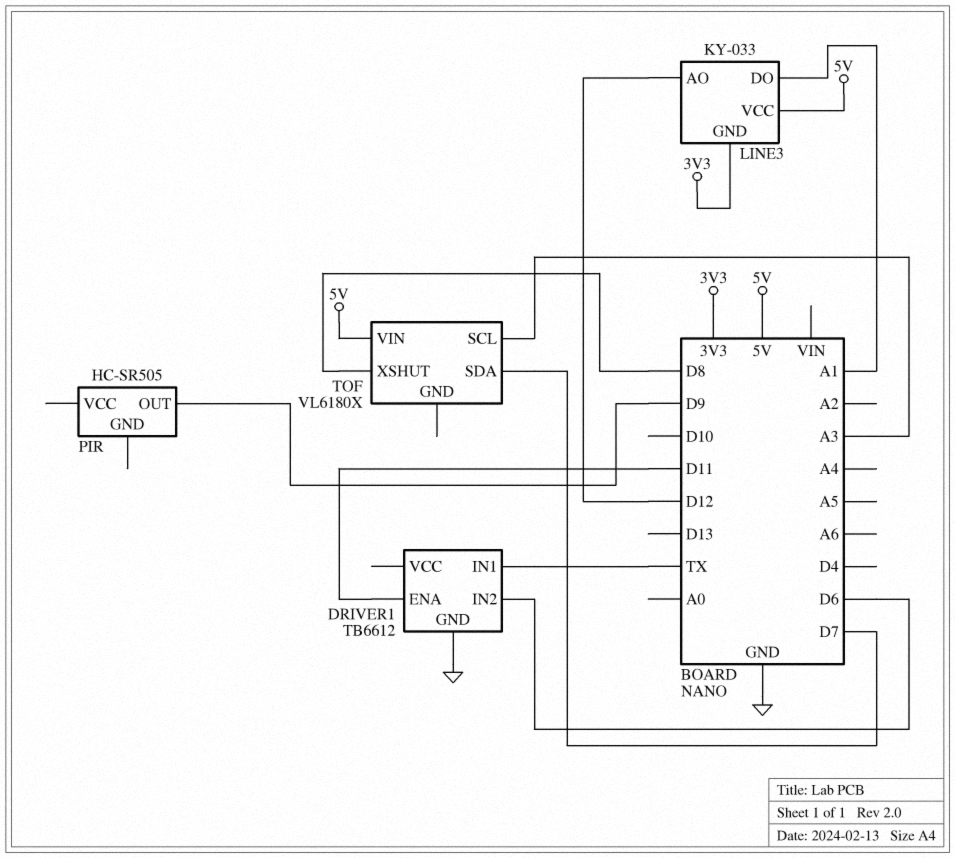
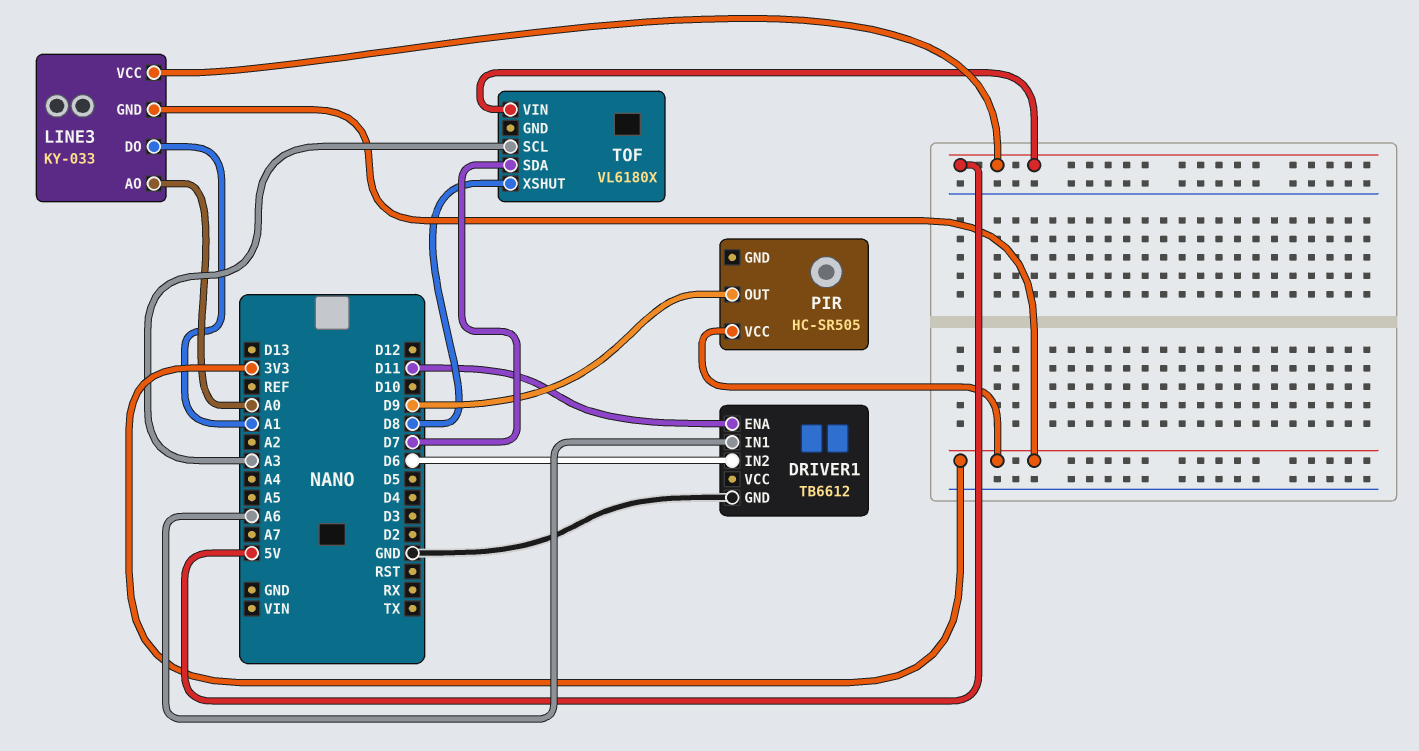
DRIVER1 pin IN1: TX -> A6
LINE3 pin AO: D12 -> A0
PIR pin VCC: none -> 3V3

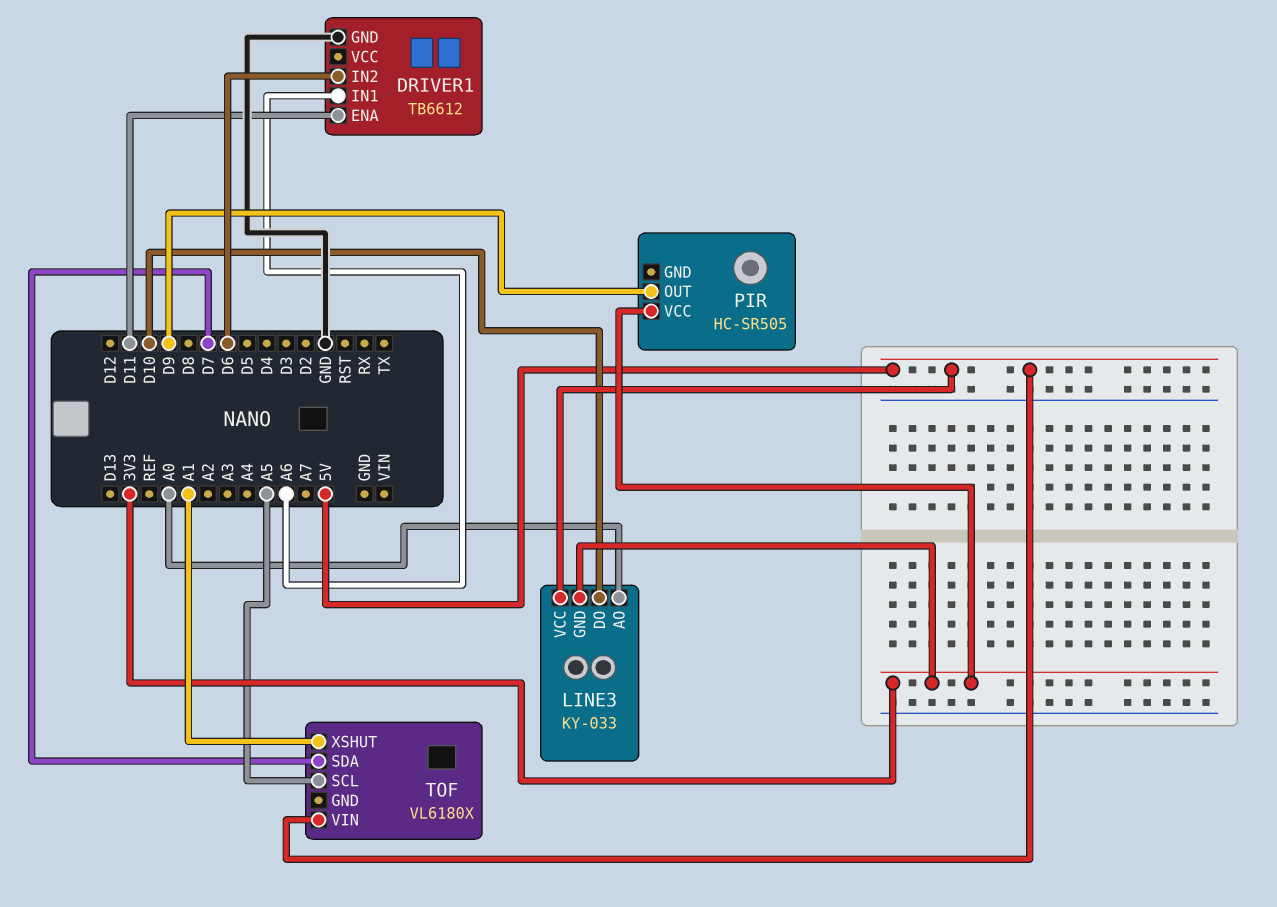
LINE3 pin DO: A1 -> D10
TOF pin SCL: A3 -> A5
TOF pin XSHUT: D8 -> A1

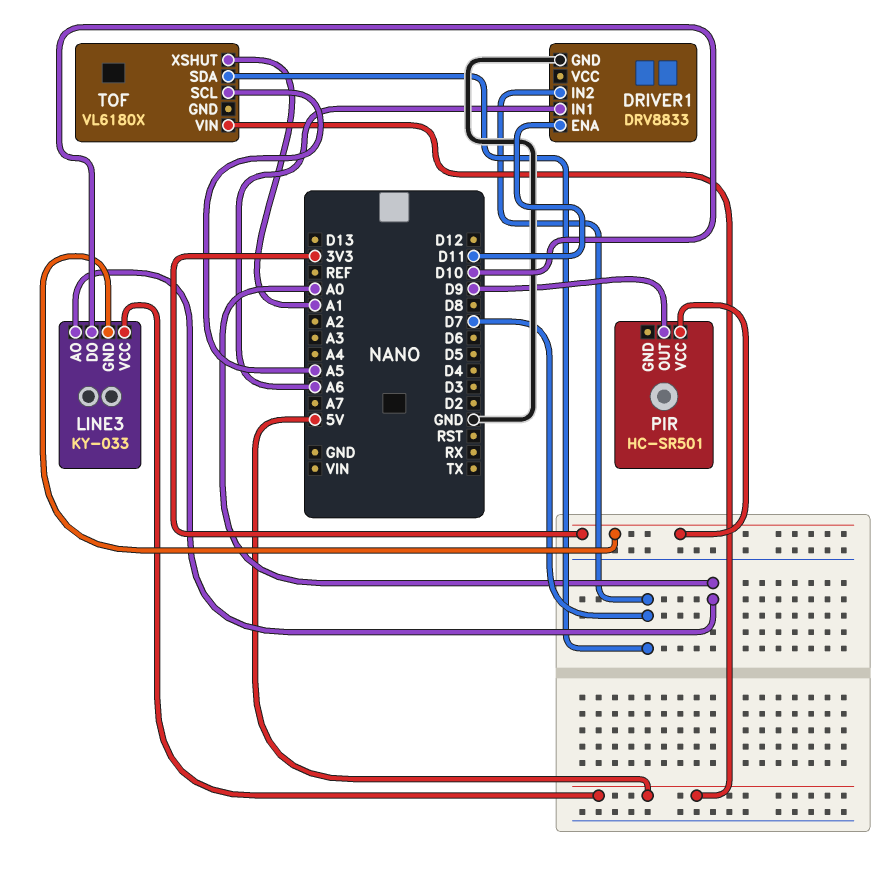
DRIVER1: TB6612 -> DRV8833
DRIVER1 pin IN2: D6 -> D7
PIR: HC-SR505 -> HC-SR501

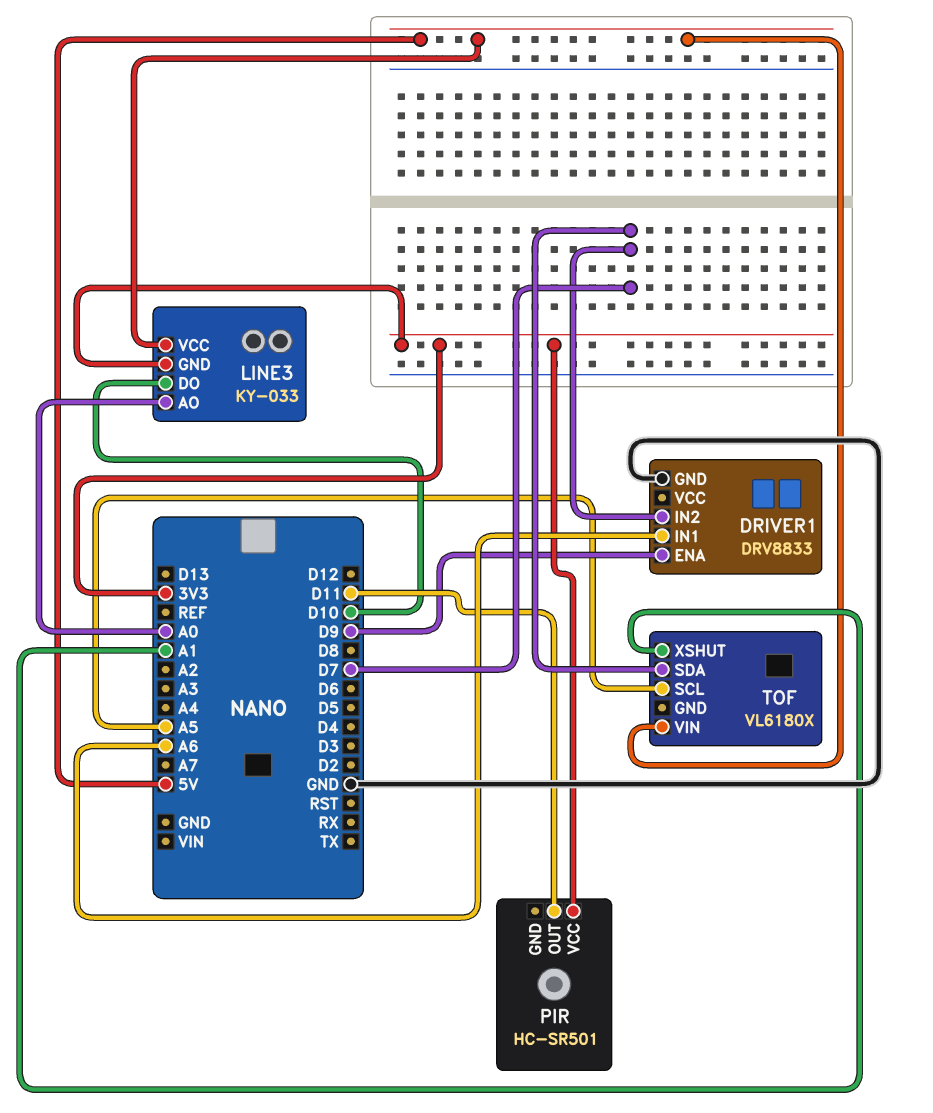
DRIVER1 pin ENA: D11 -> D9
PIR pin OUT: D9 -> D11

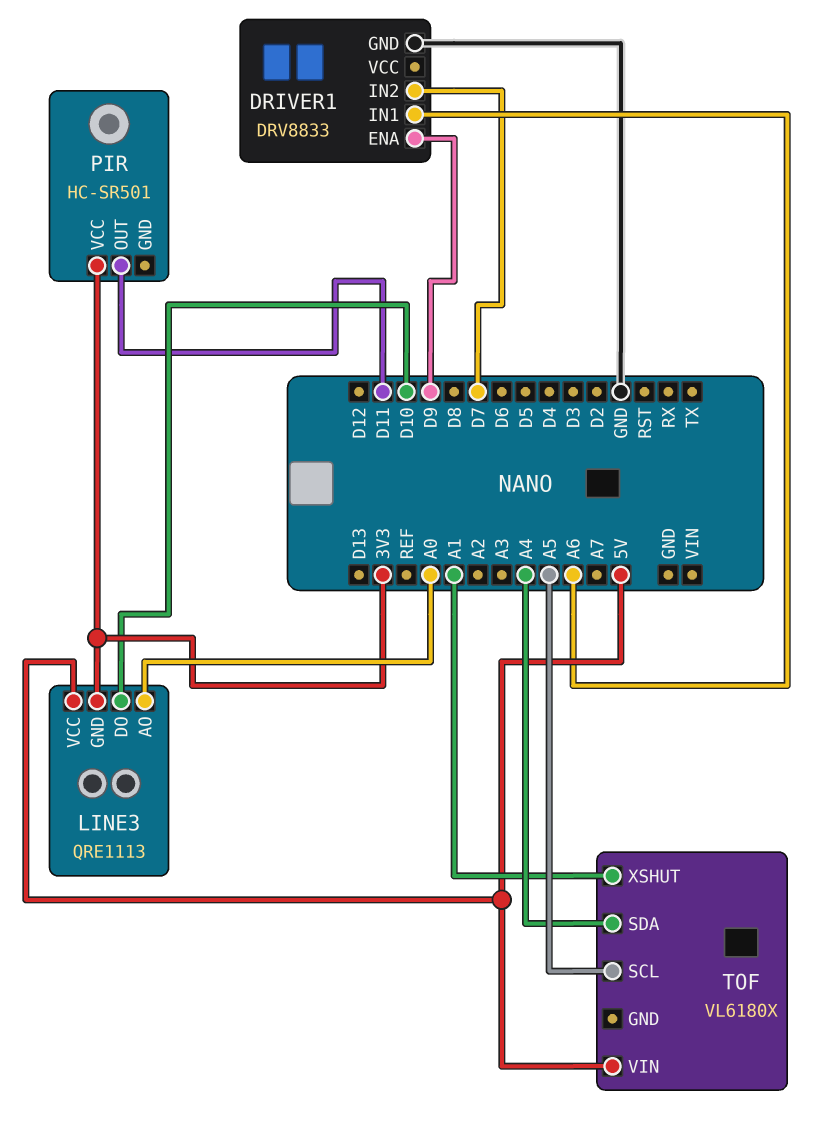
LINE3: KY-033 -> QRE1113
TOF pin SDA: D7 -> A4

